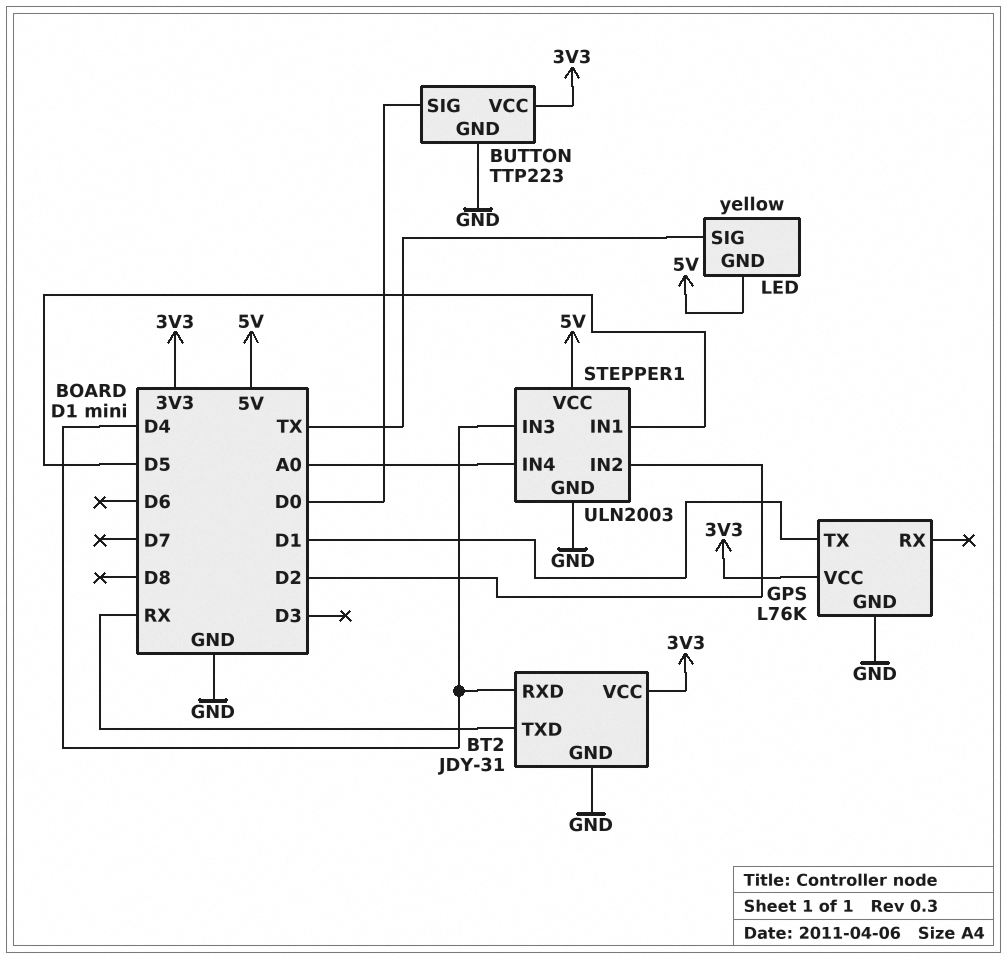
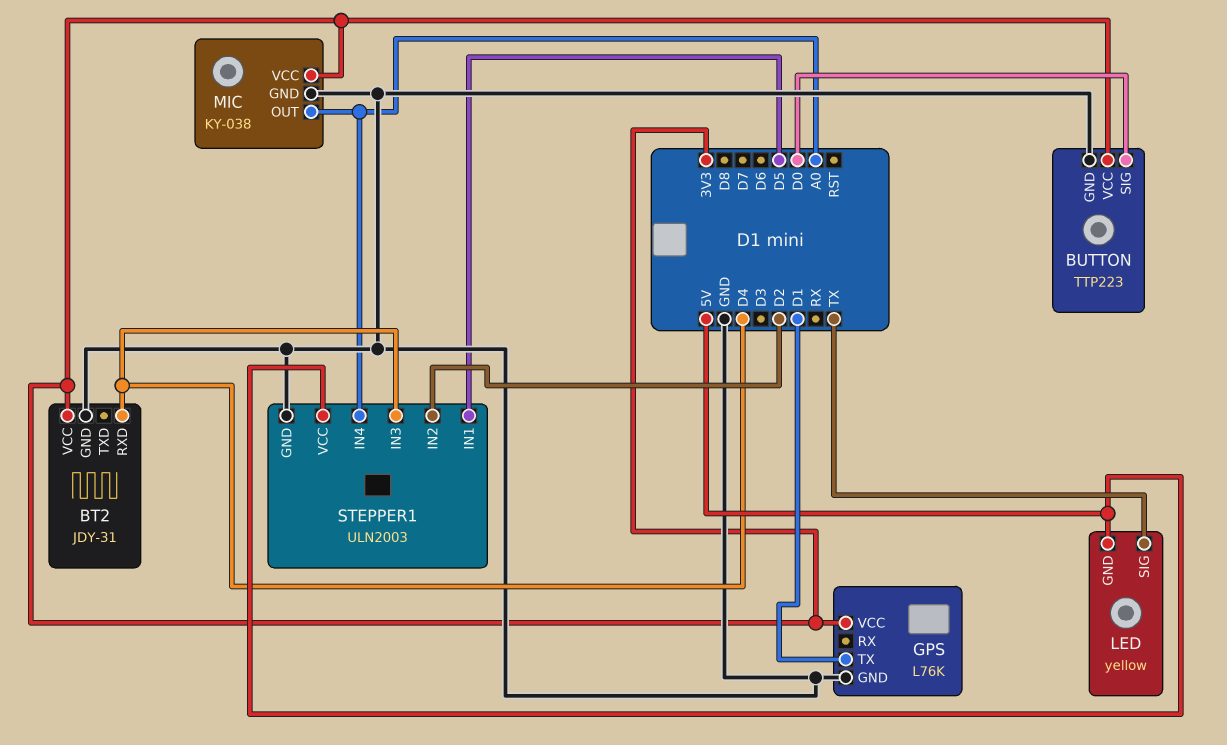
BT2 pin TXD: RX -> none
MIC: none -> KY-038
MIC pin GND: none -> GND
MIC pin OUT: none -> A0
MIC pin VCC: none -> 3V3

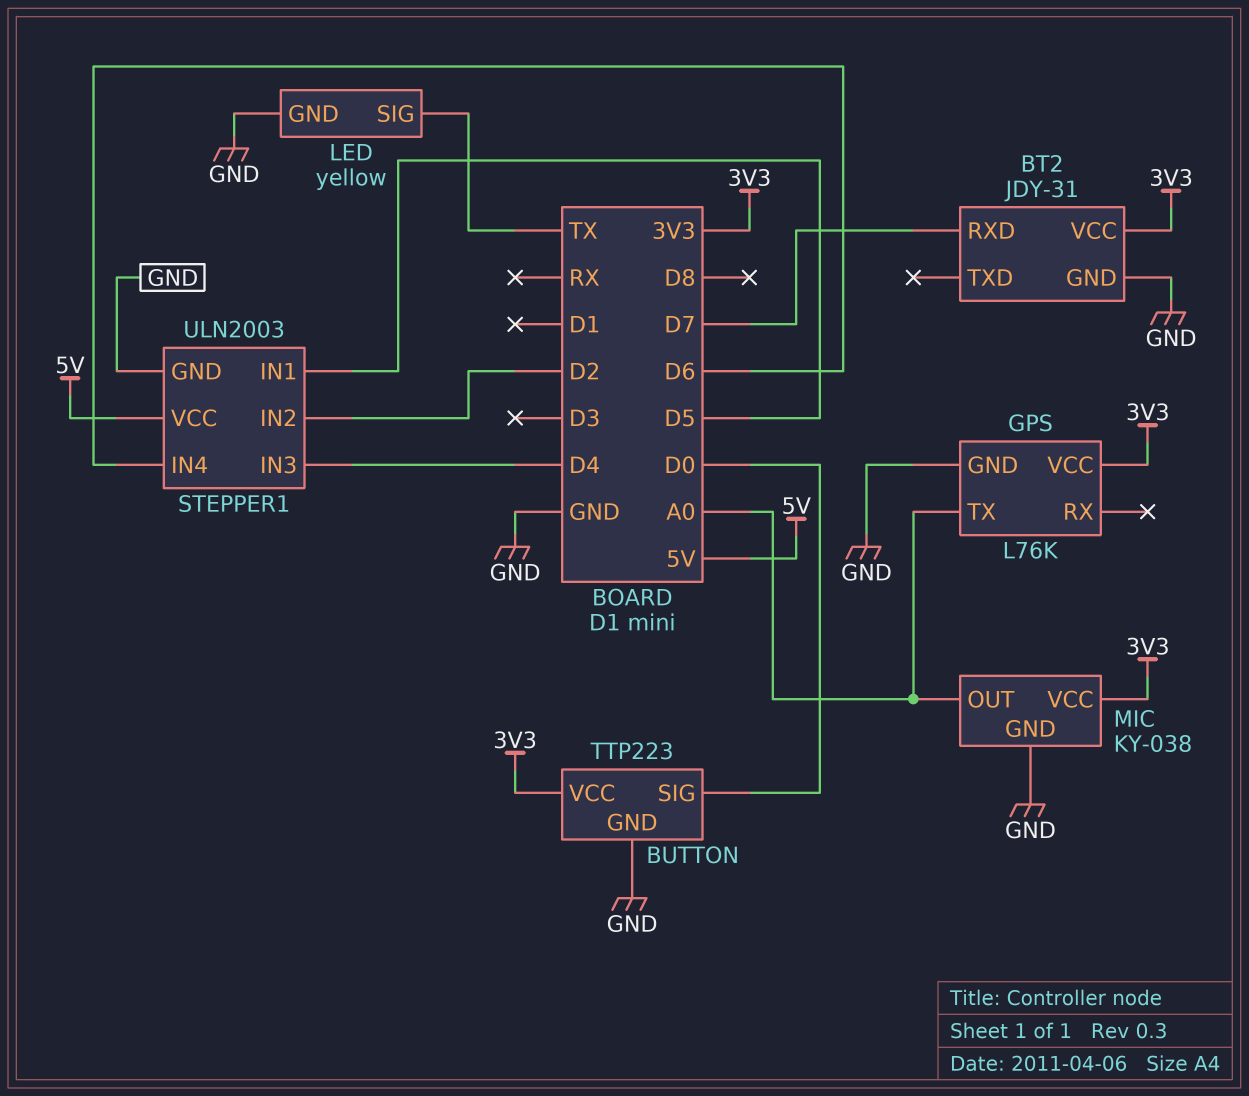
BT2 pin RXD: D4 -> D7
GPS pin TX: D1 -> A0
LED pin GND: 5V -> GND
STEPPER1 pin IN4: A0 -> D6

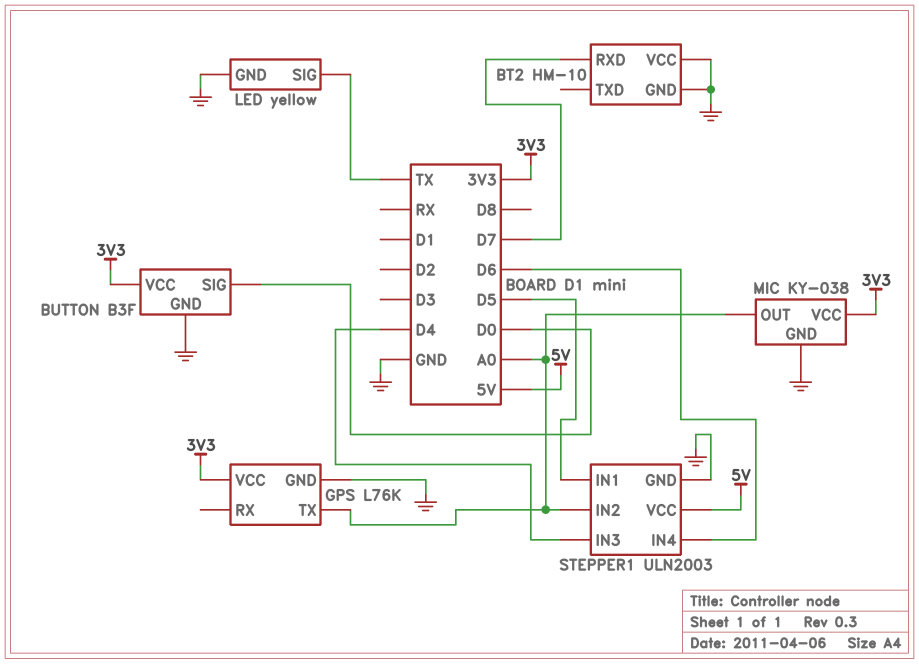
BT2: JDY-31 -> HM-10
BT2 pin VCC: 3V3 -> GND
BUTTON: TTP223 -> B3F
STEPPER1 pin IN2: D2 -> A0

